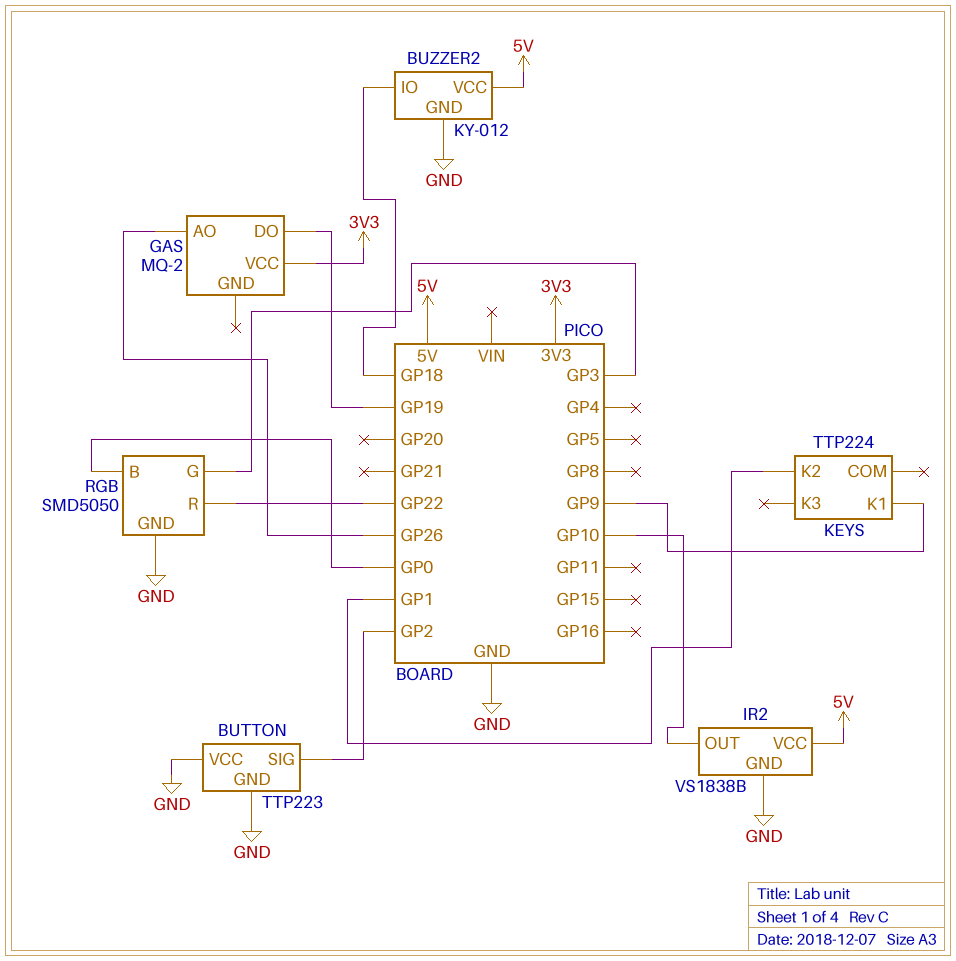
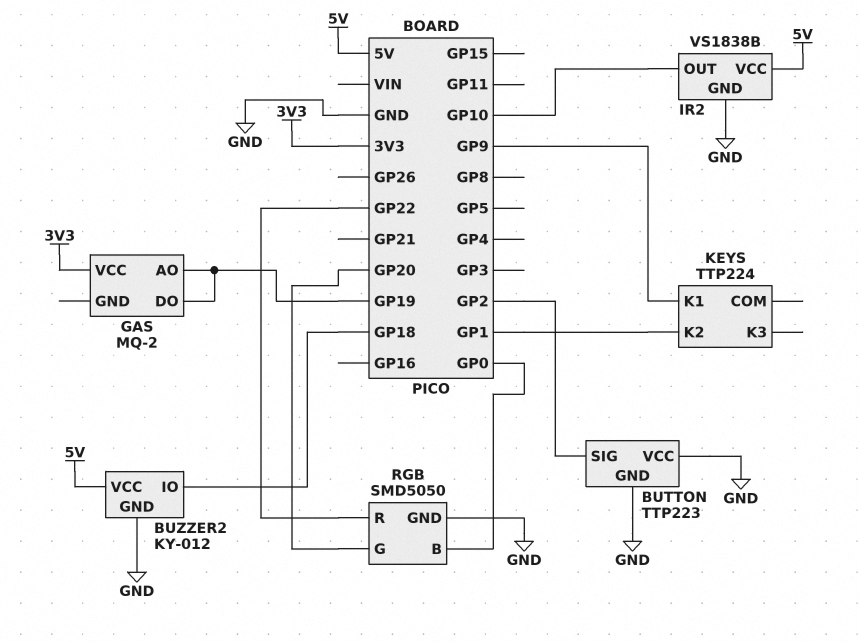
GAS pin AO: GP26 -> GP19
RGB pin G: GP3 -> GP20

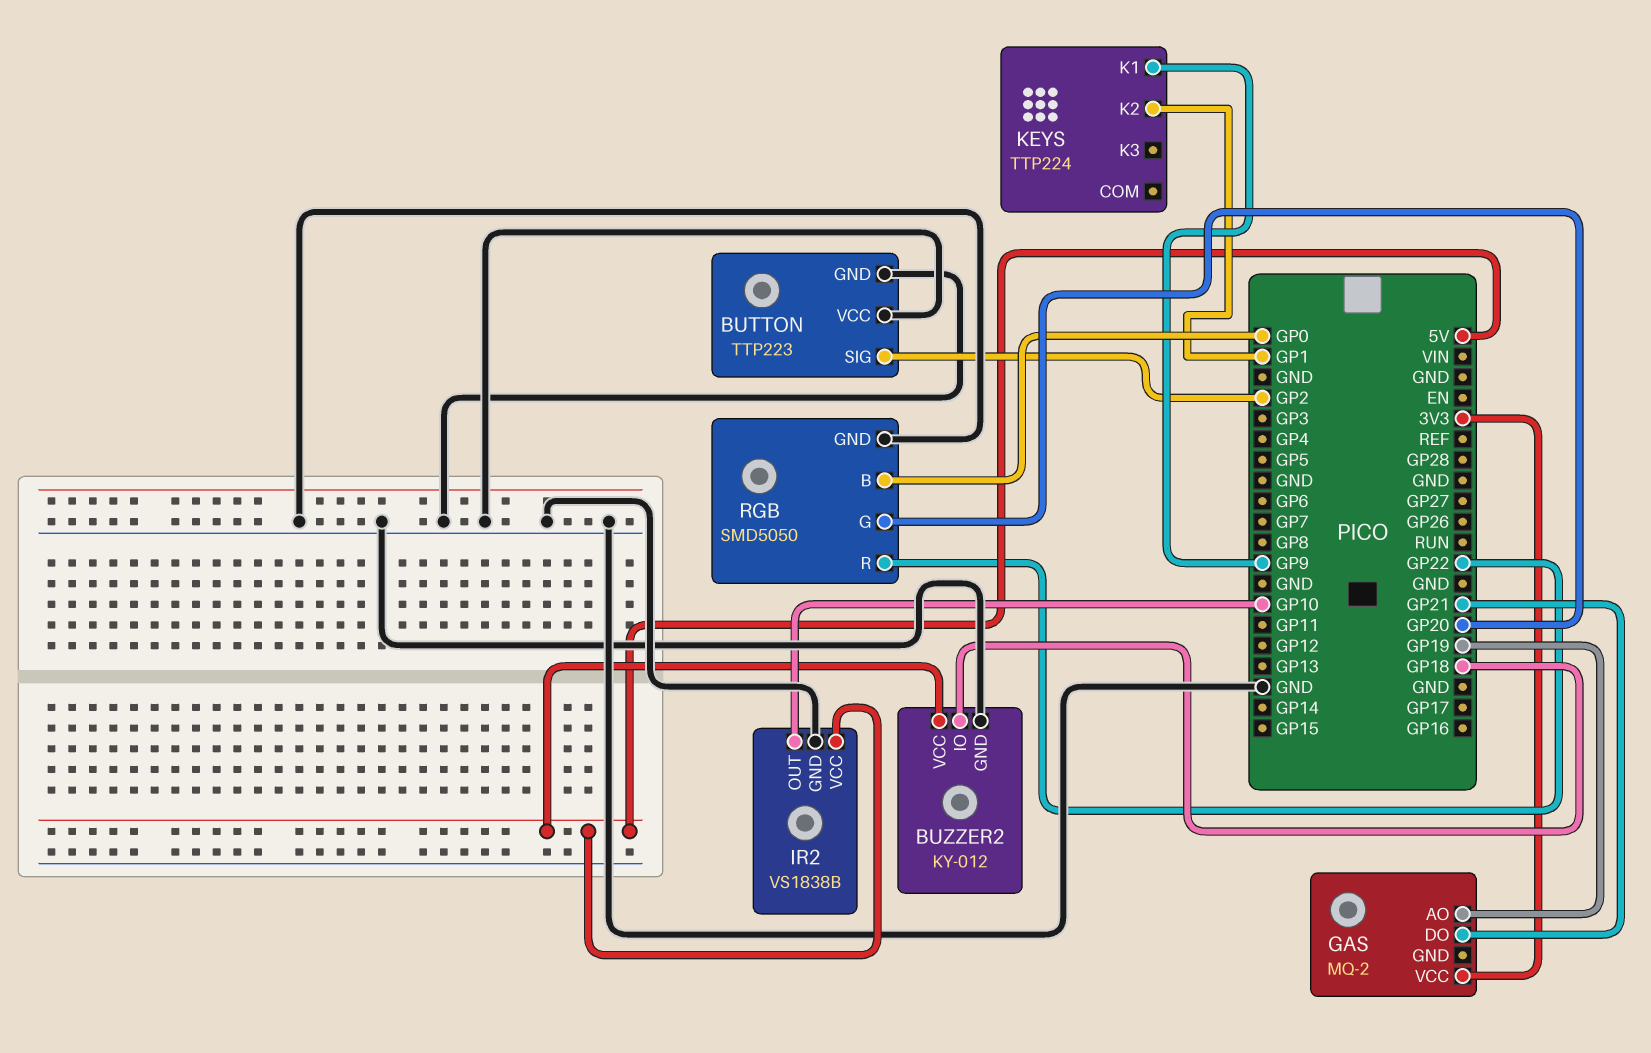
GAS pin DO: GP19 -> GP21

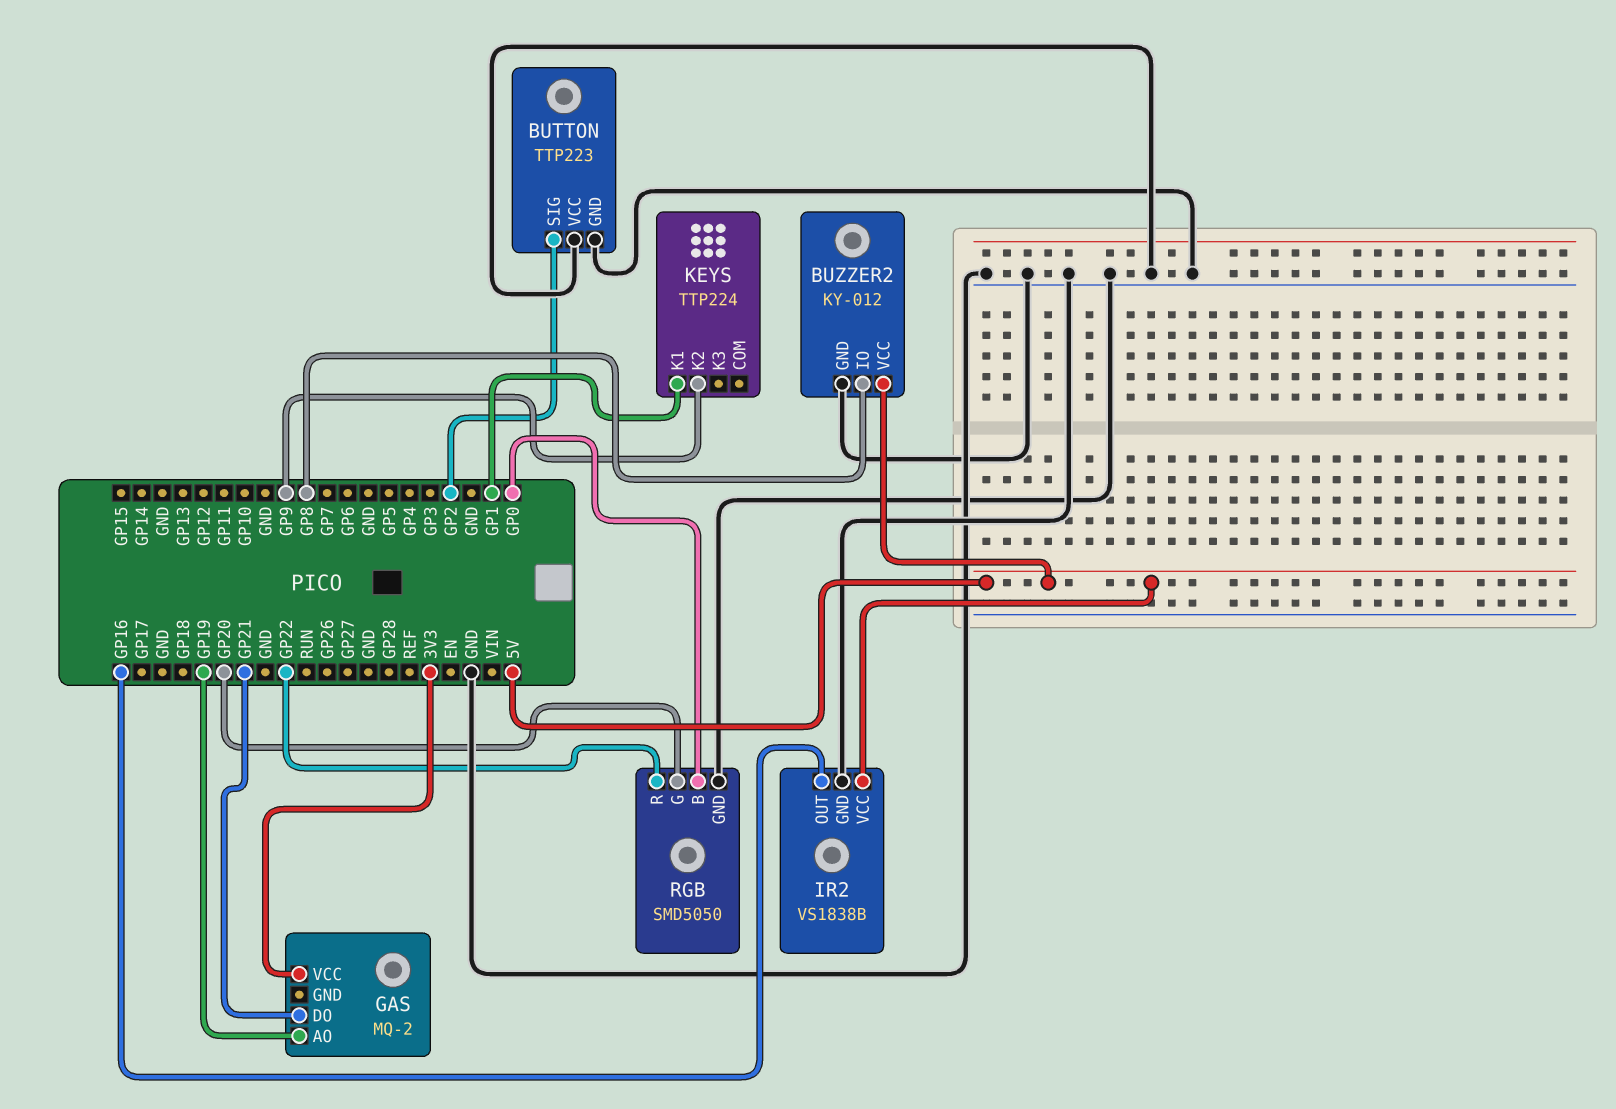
BUZZER2 pin IO: GP18 -> GP8
IR2 pin OUT: GP10 -> GP16
KEYS pin K1: GP9 -> GP1
KEYS pin K2: GP1 -> GP9

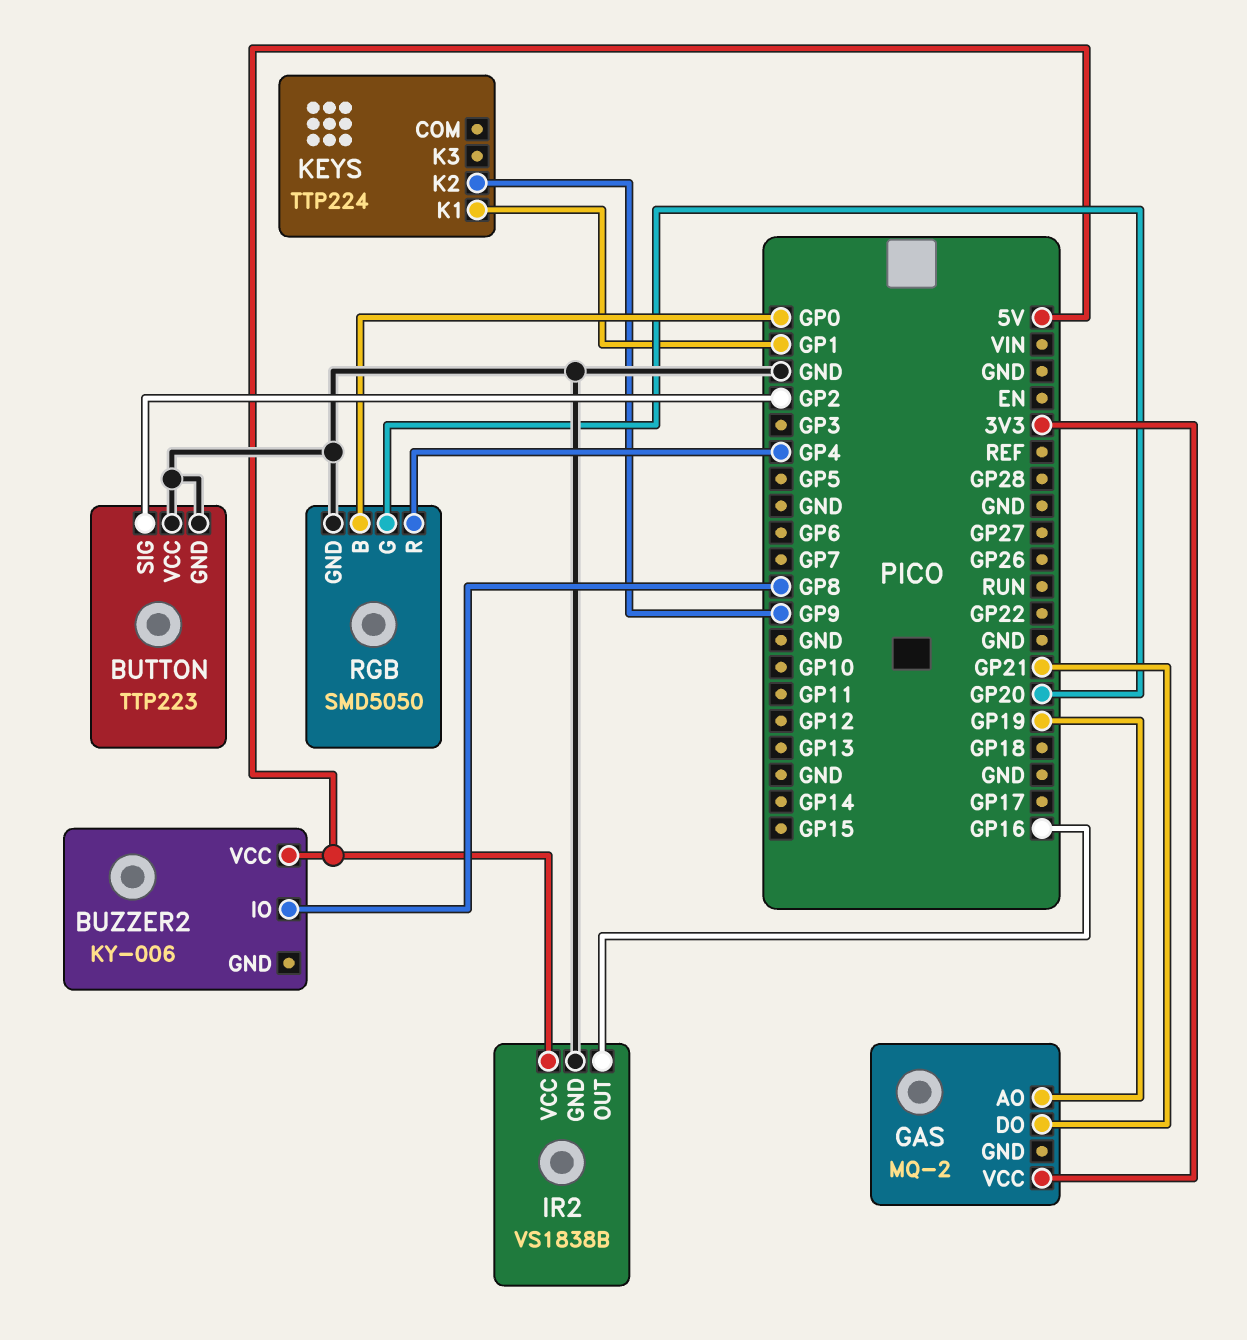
BUZZER2: KY-012 -> KY-006
BUZZER2 pin GND: GND -> none
RGB pin R: GP22 -> GP4

